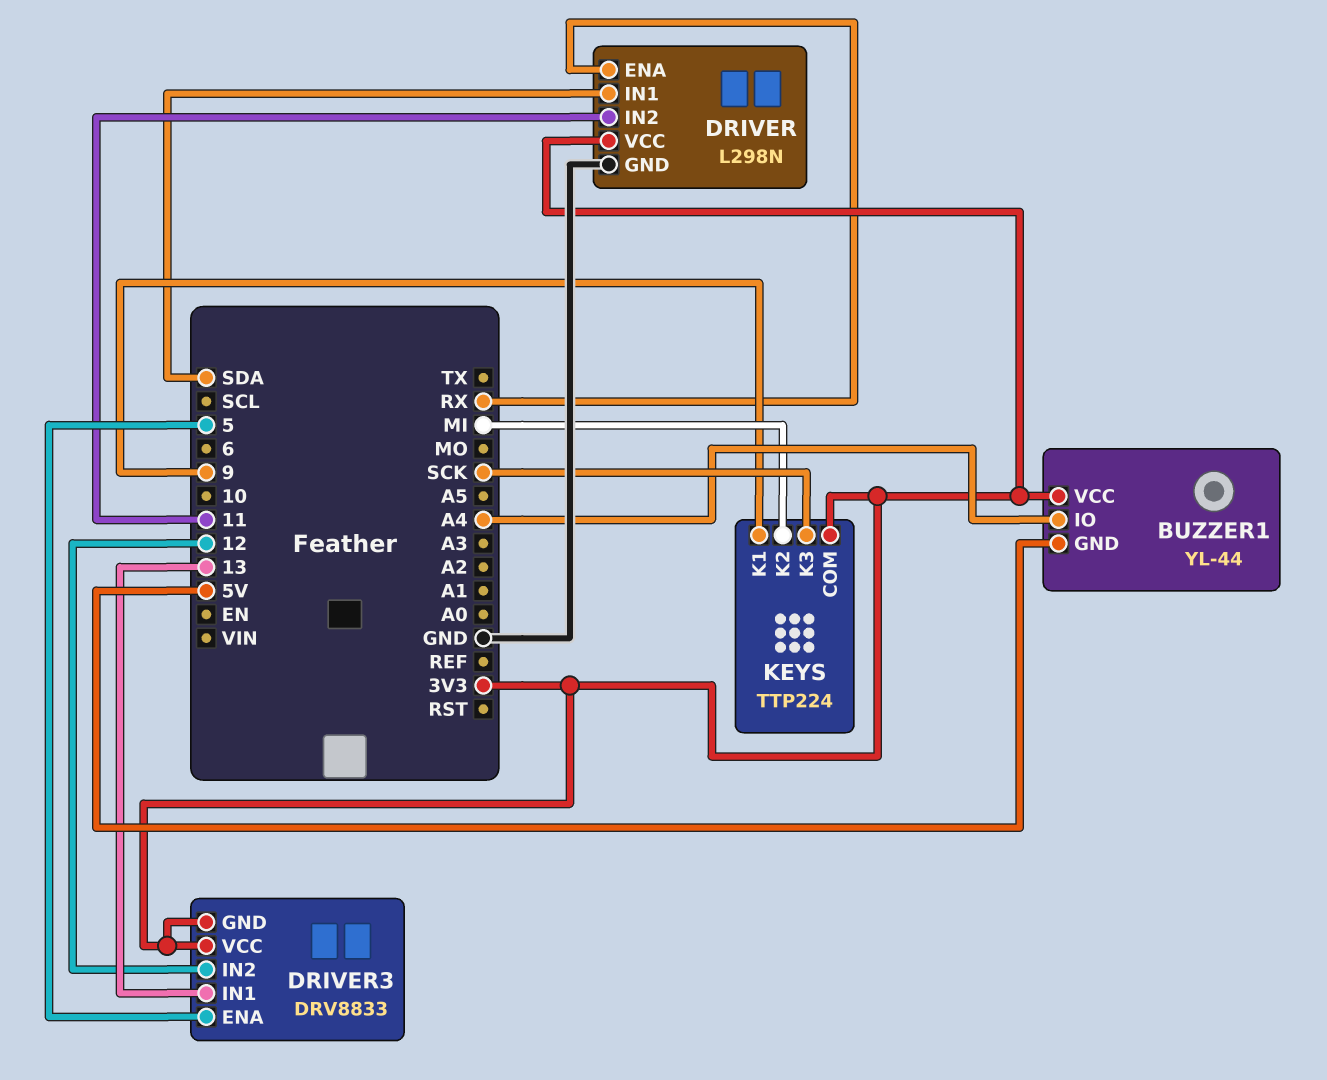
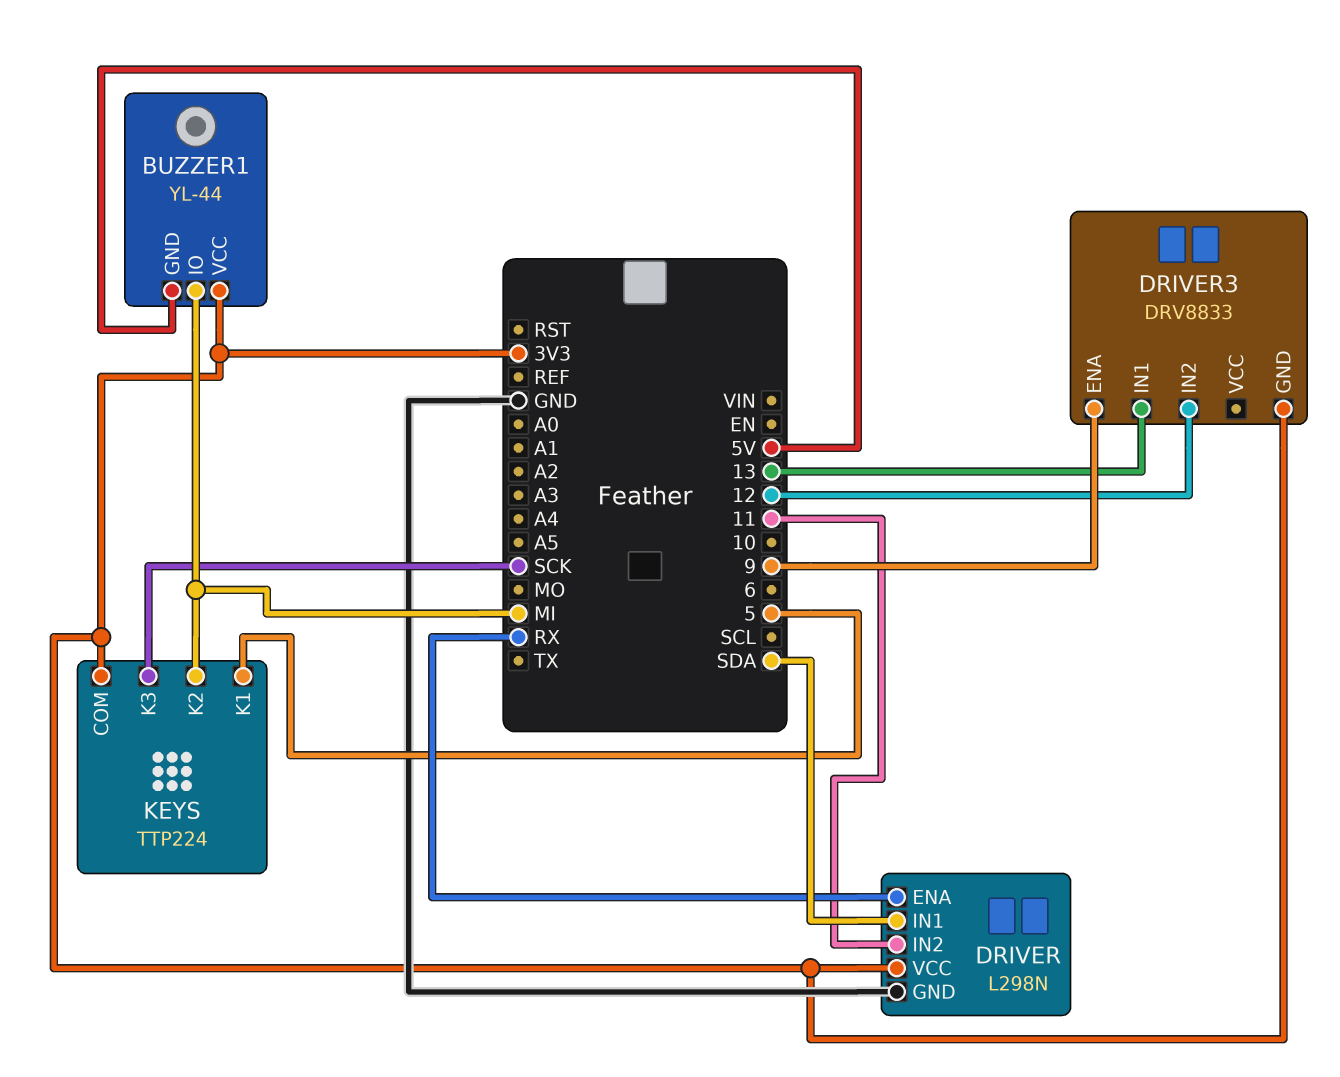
BUZZER1 pin IO: A4 -> MI
DRIVER3 pin ENA: 5 -> 9
DRIVER3 pin VCC: 3V3 -> none
KEYS pin K1: 9 -> 5

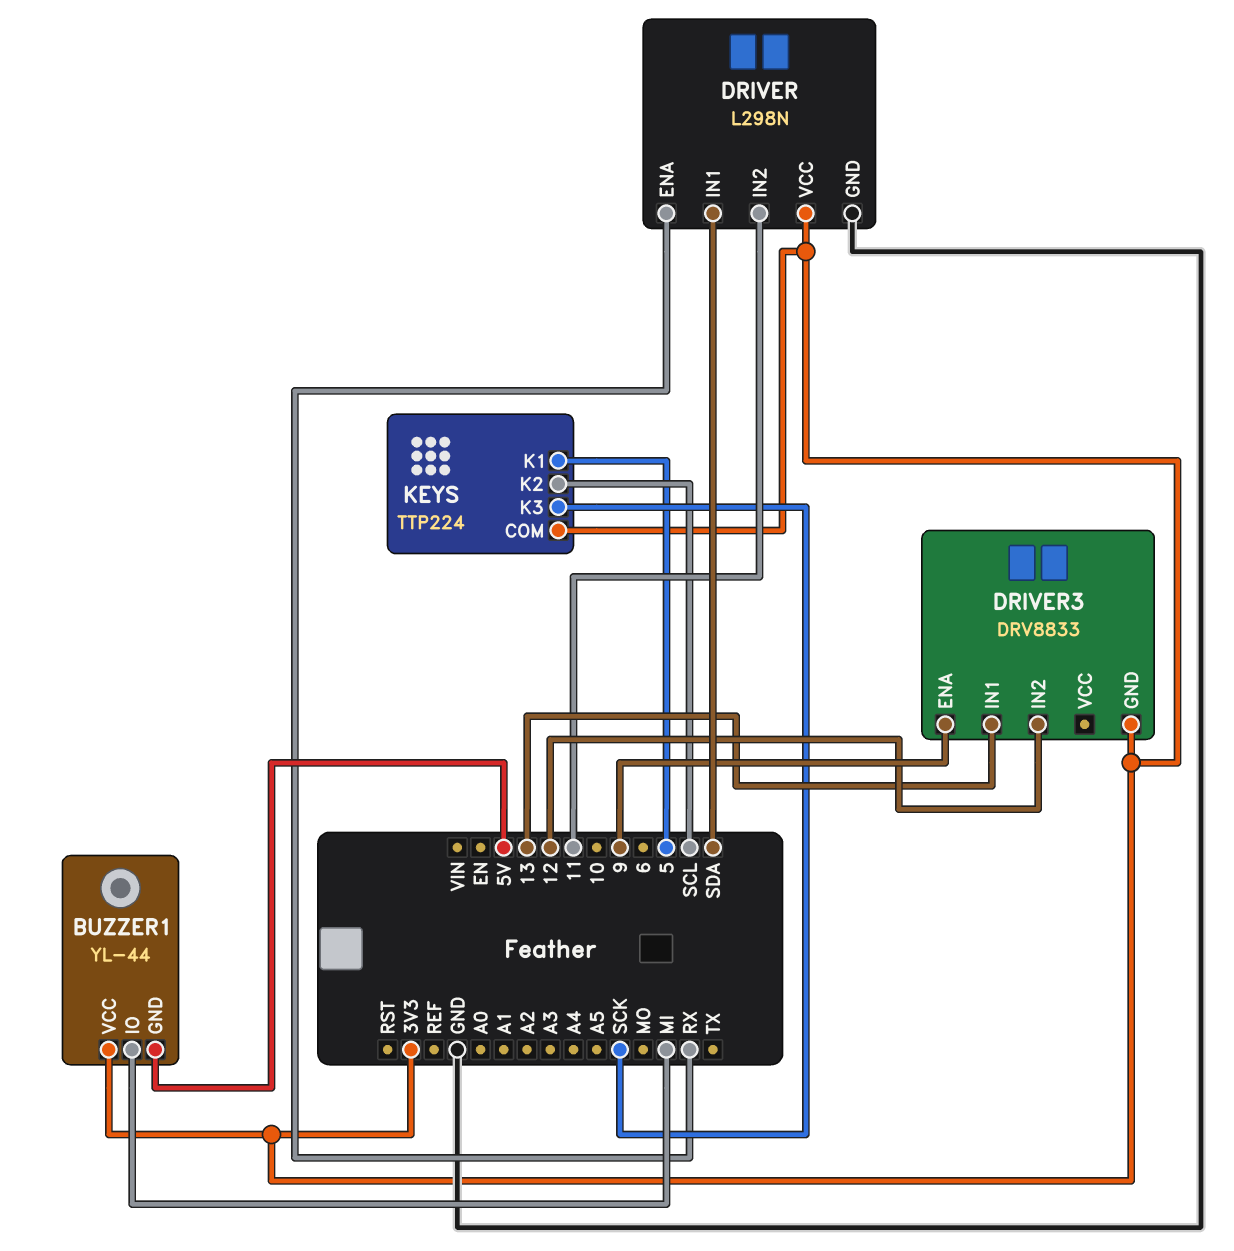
KEYS pin K2: MI -> SCL

